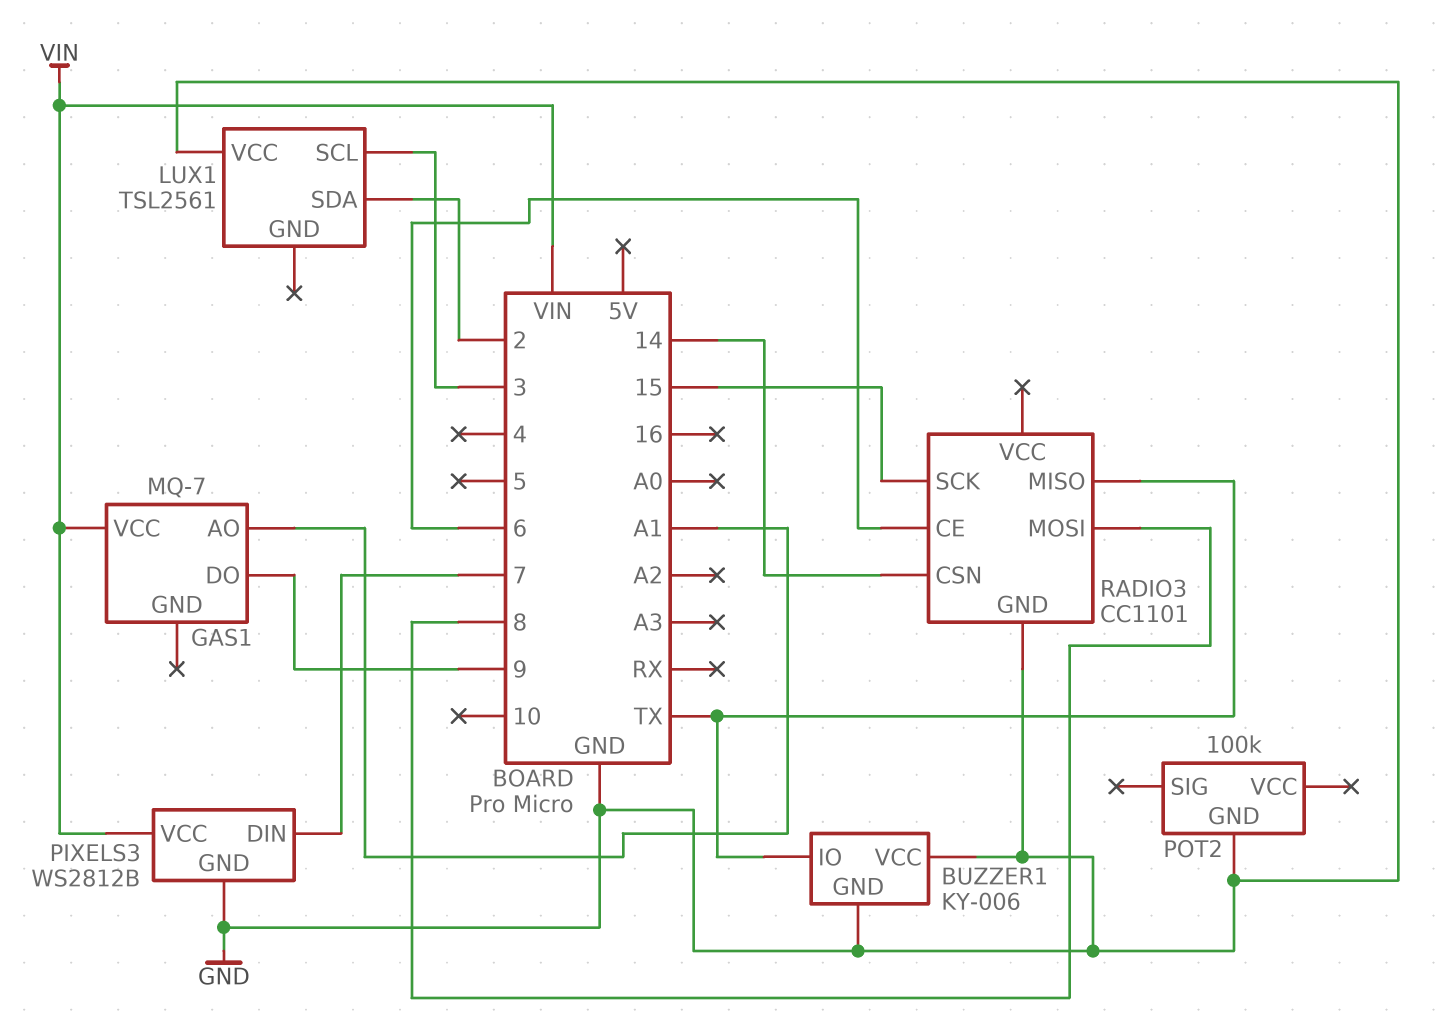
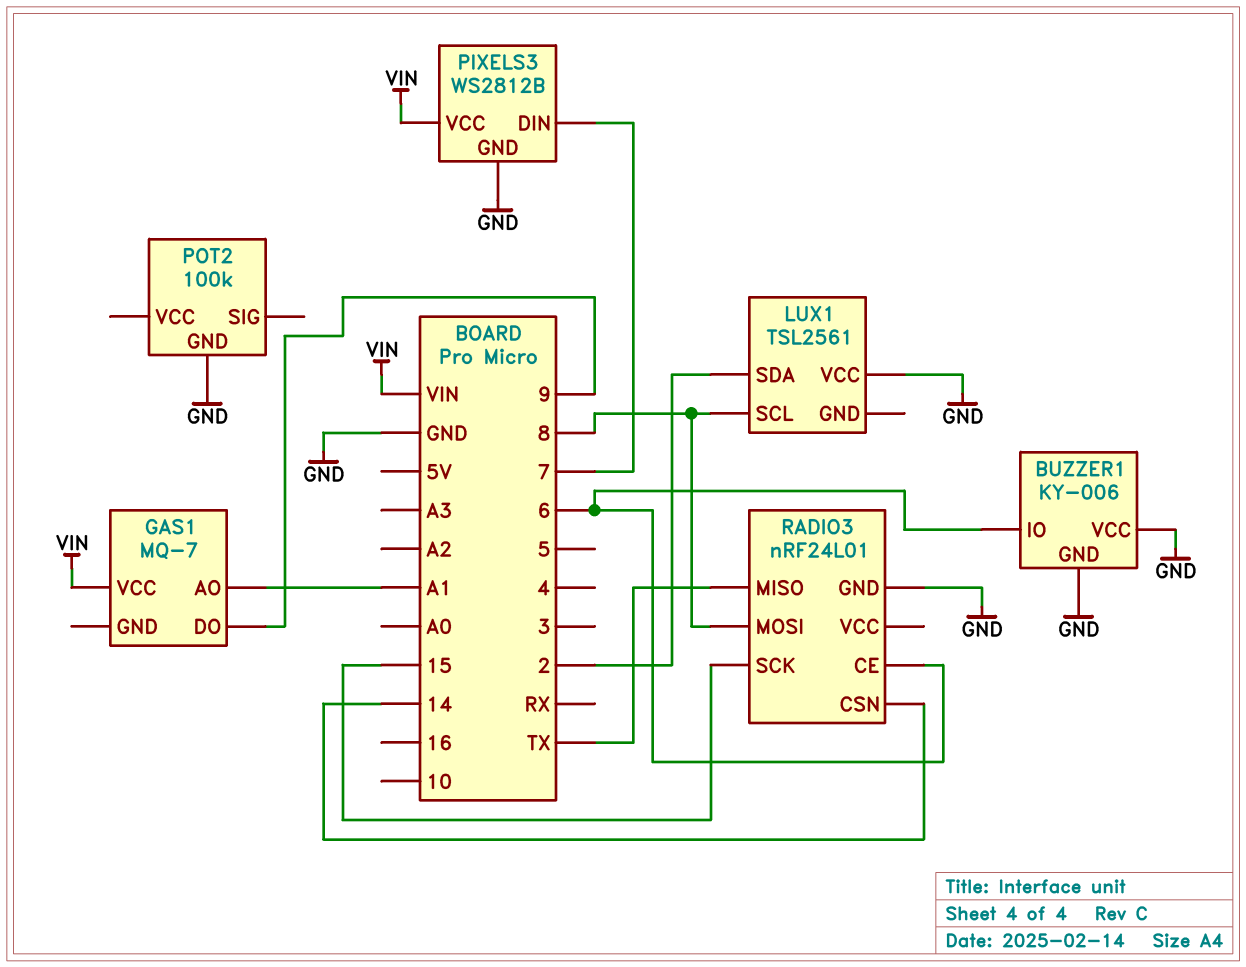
BUZZER1 pin IO: TX -> 6
LUX1 pin SCL: 3 -> 8
RADIO3: CC1101 -> nRF24L01

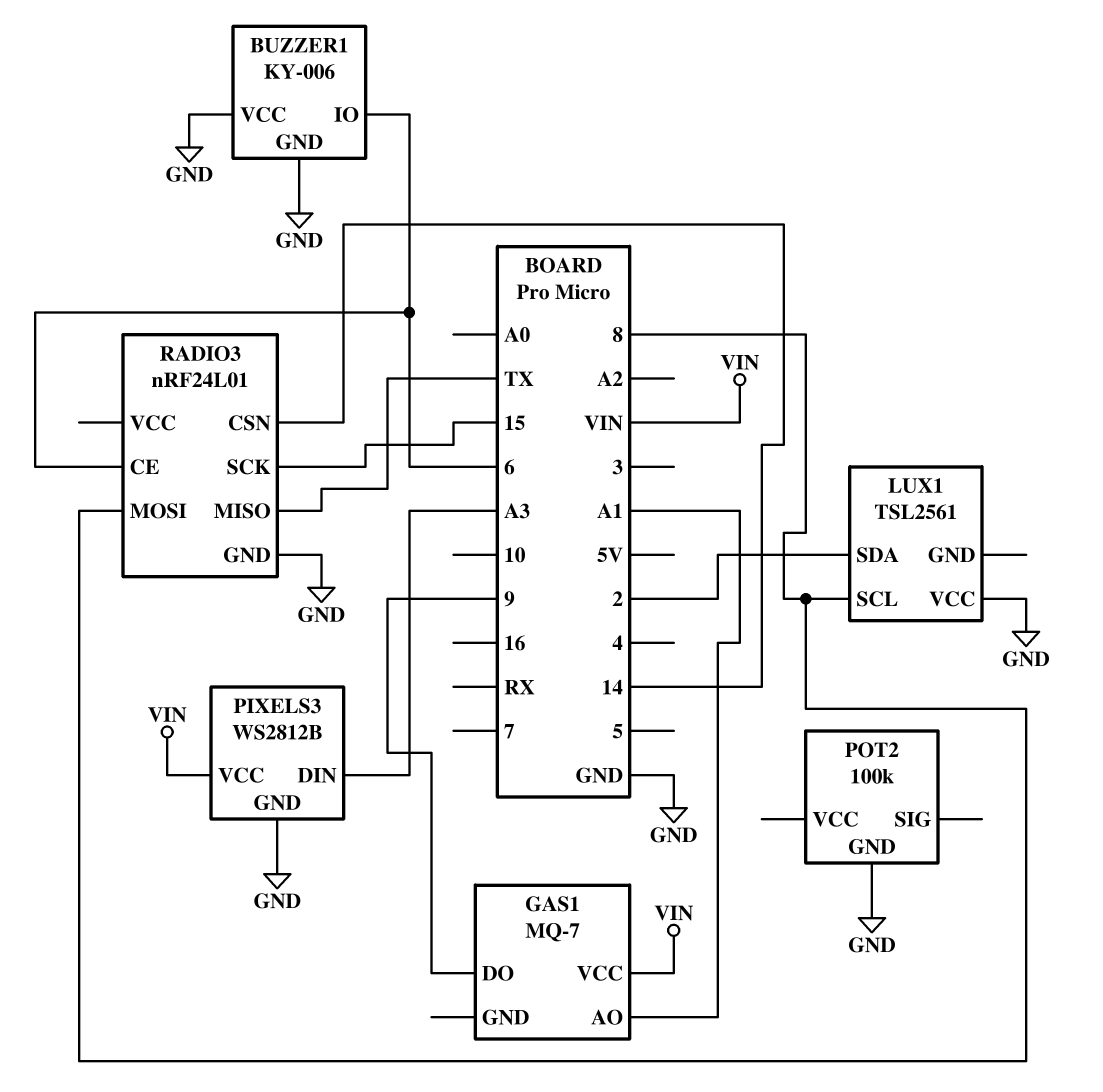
PIXELS3 pin DIN: 7 -> A3

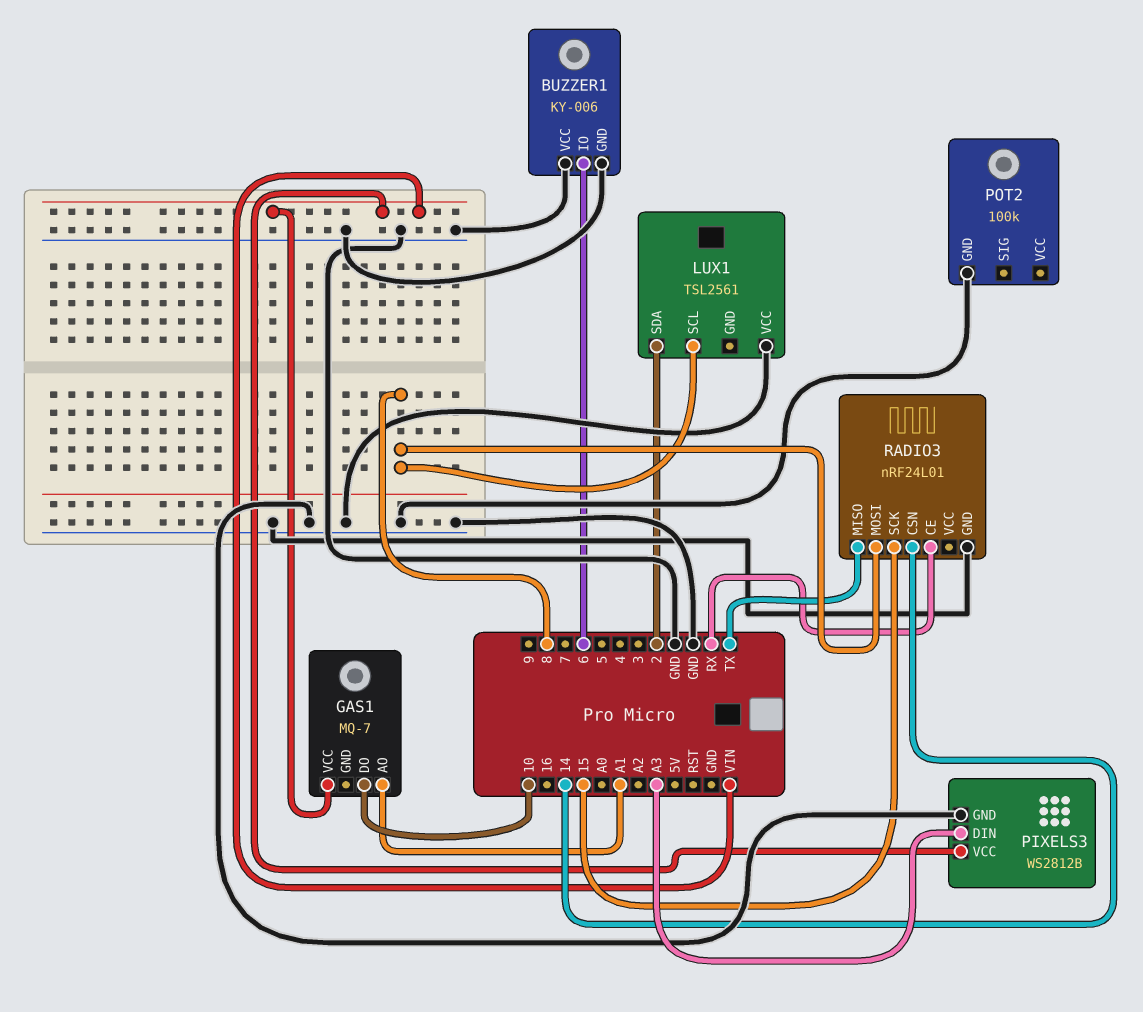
GAS1 pin DO: 9 -> 10
RADIO3 pin CE: 6 -> RX

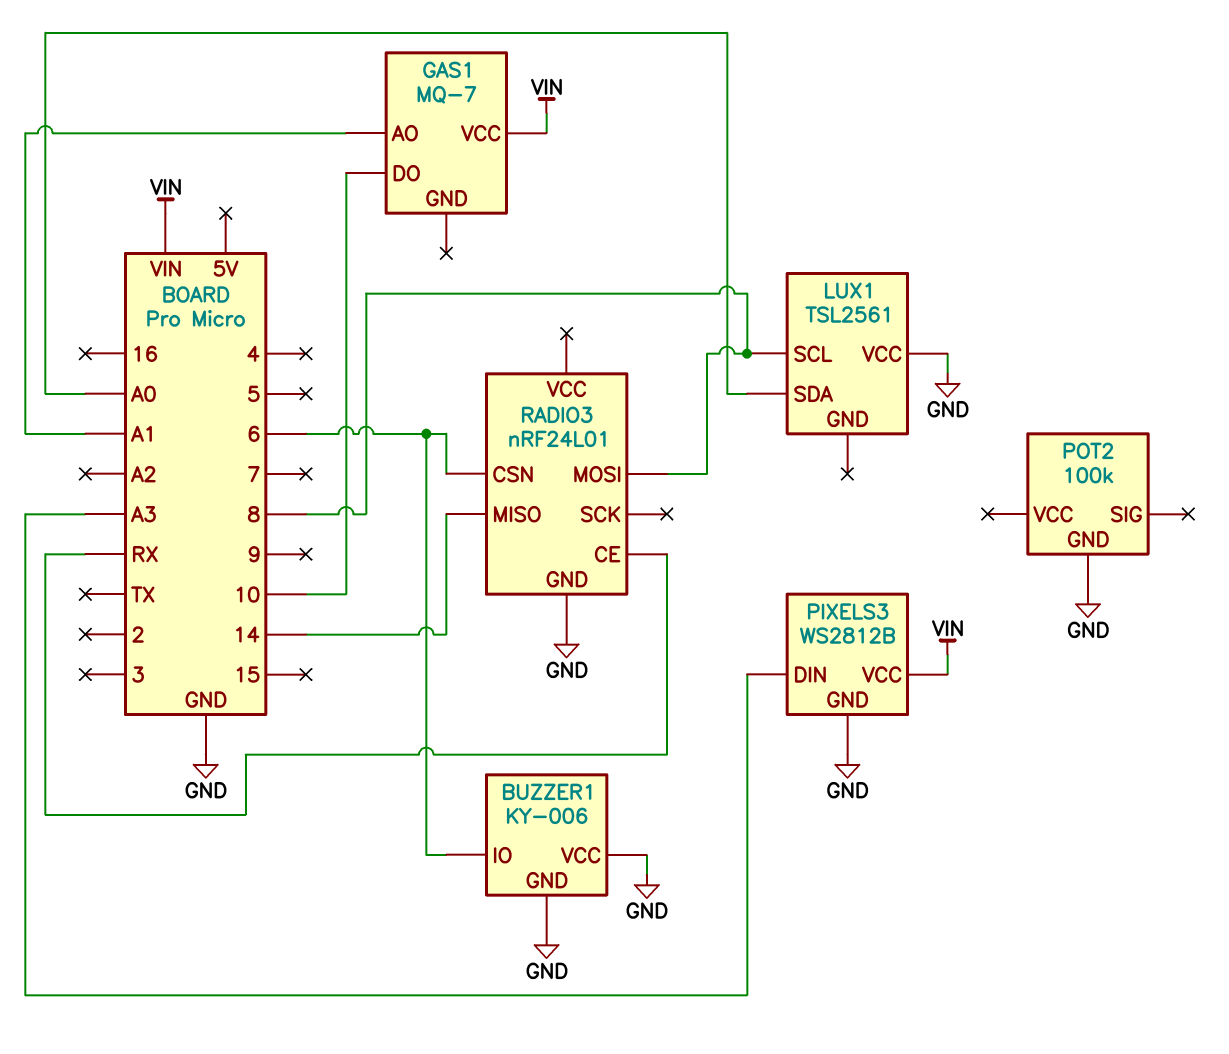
LUX1 pin SDA: 2 -> A0
RADIO3 pin CSN: 14 -> 6
RADIO3 pin MISO: TX -> 14
RADIO3 pin SCK: 15 -> none

